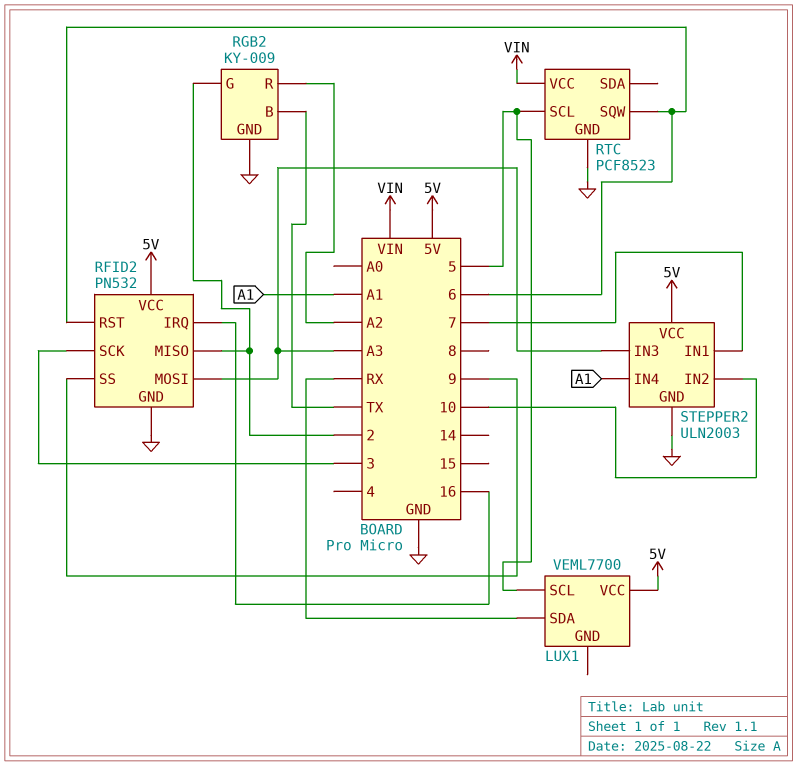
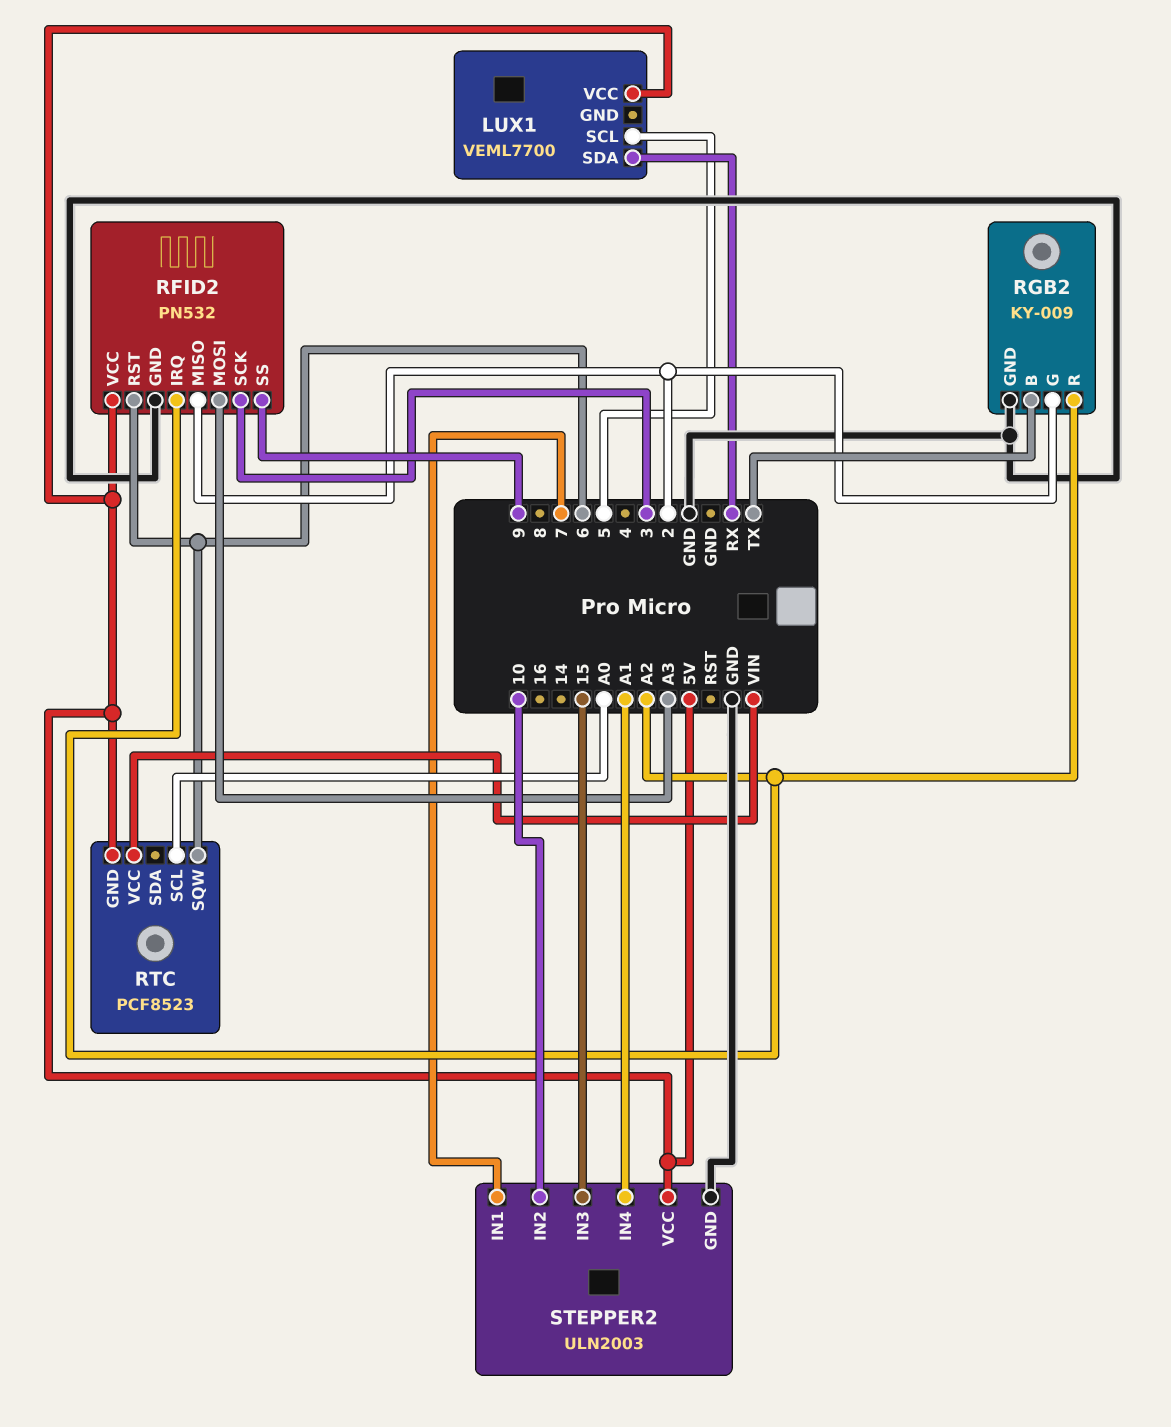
RFID2 pin IRQ: 16 -> A2
RTC pin GND: GND -> 5V
RTC pin SCL: 5 -> A0
STEPPER2 pin IN3: A3 -> 15

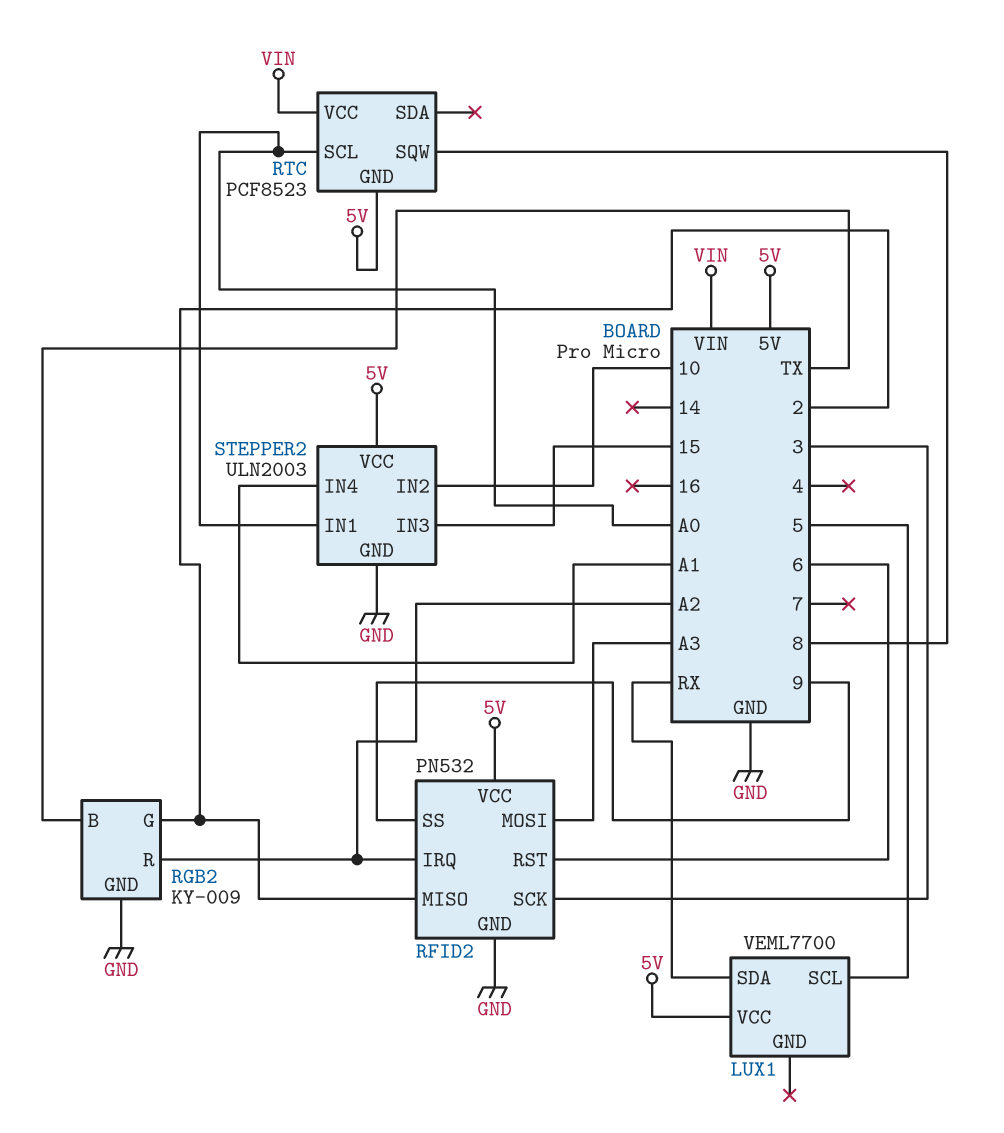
RTC pin SQW: 6 -> 8
STEPPER2 pin IN1: 7 -> A0

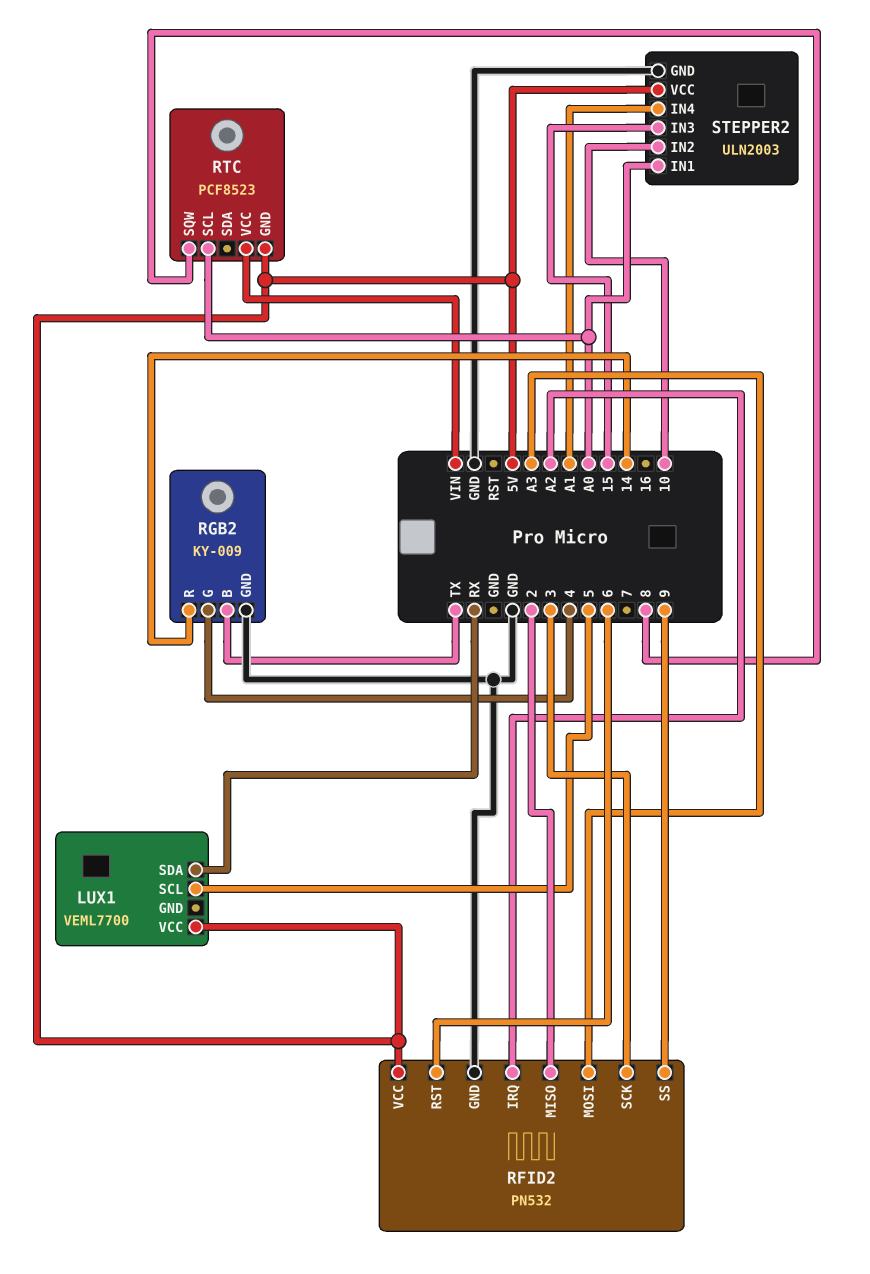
RGB2 pin G: 2 -> 4
RGB2 pin R: A2 -> 14

